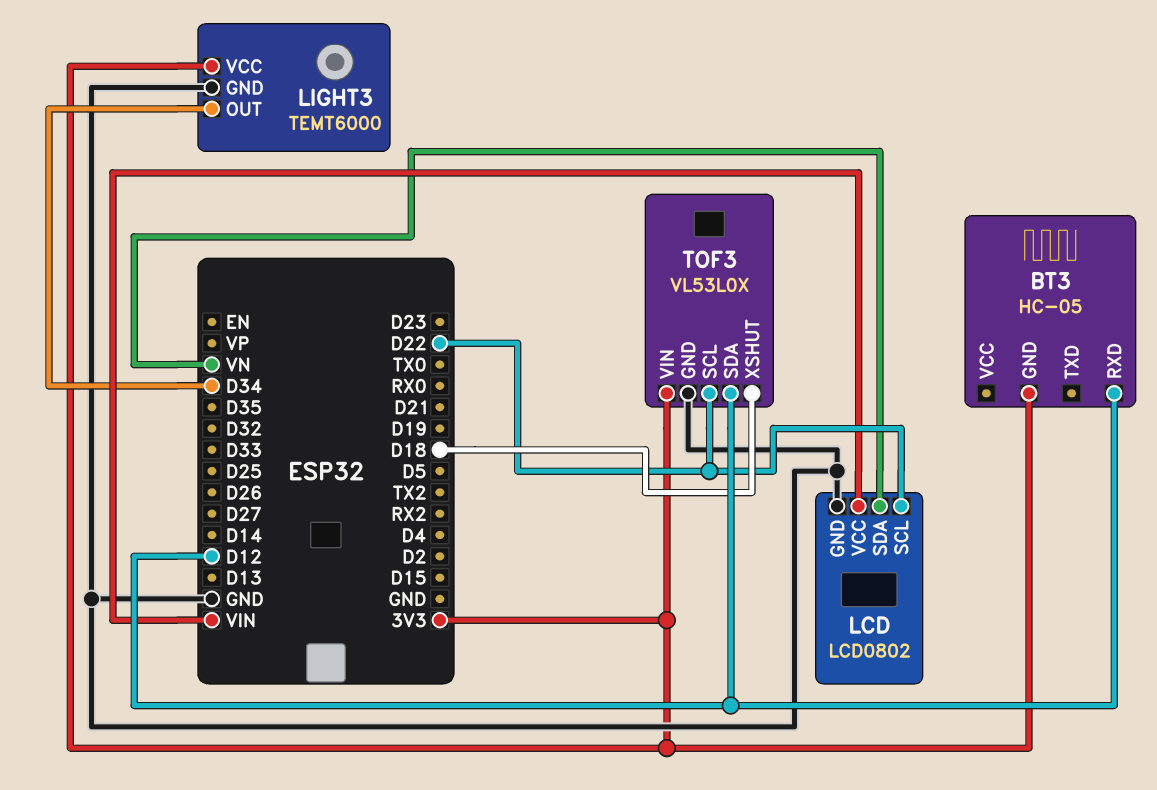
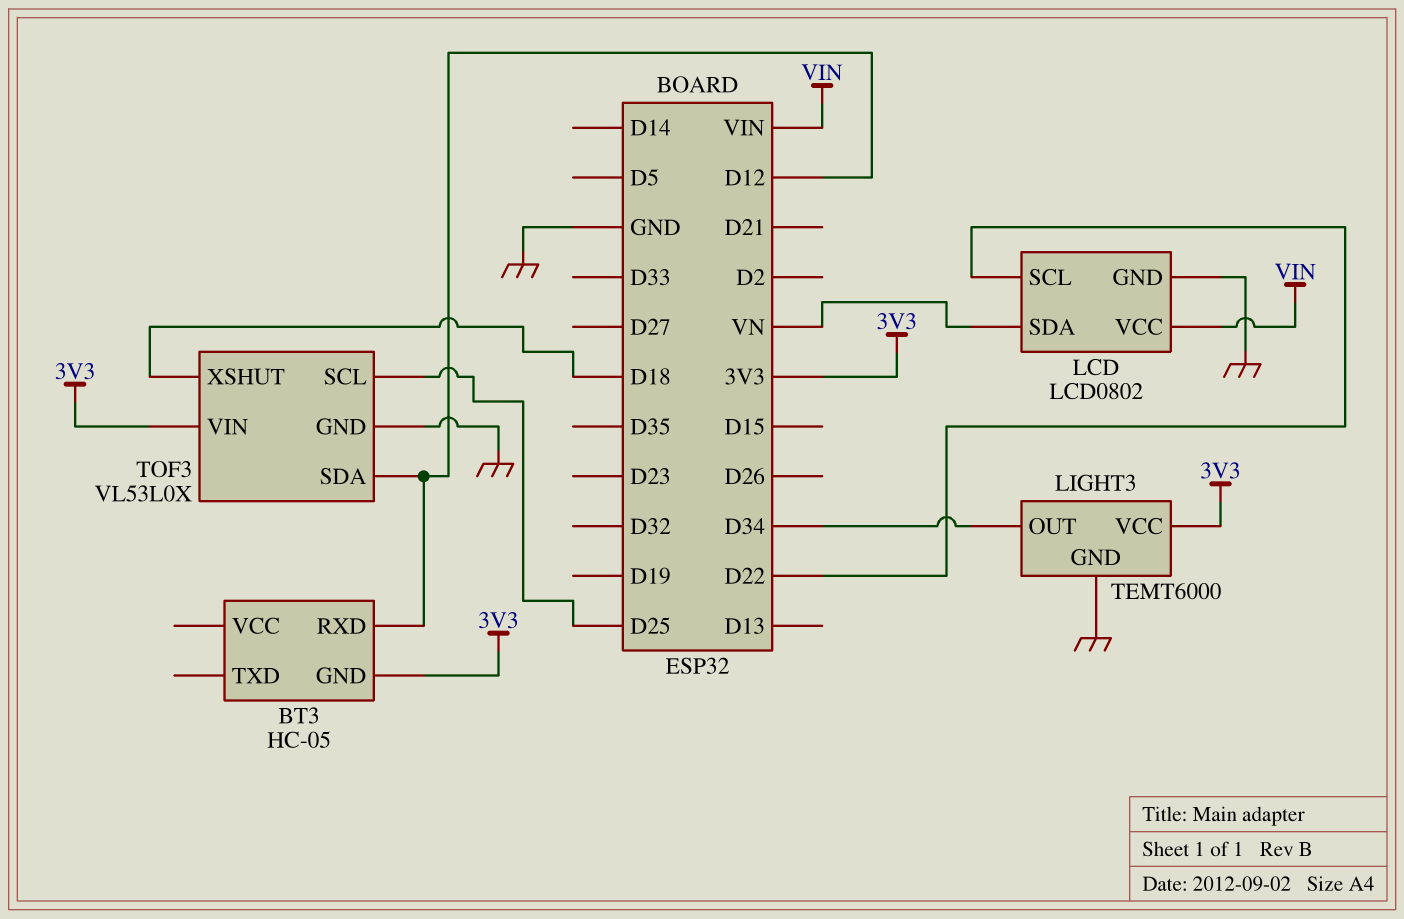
TOF3 pin SCL: D22 -> D25

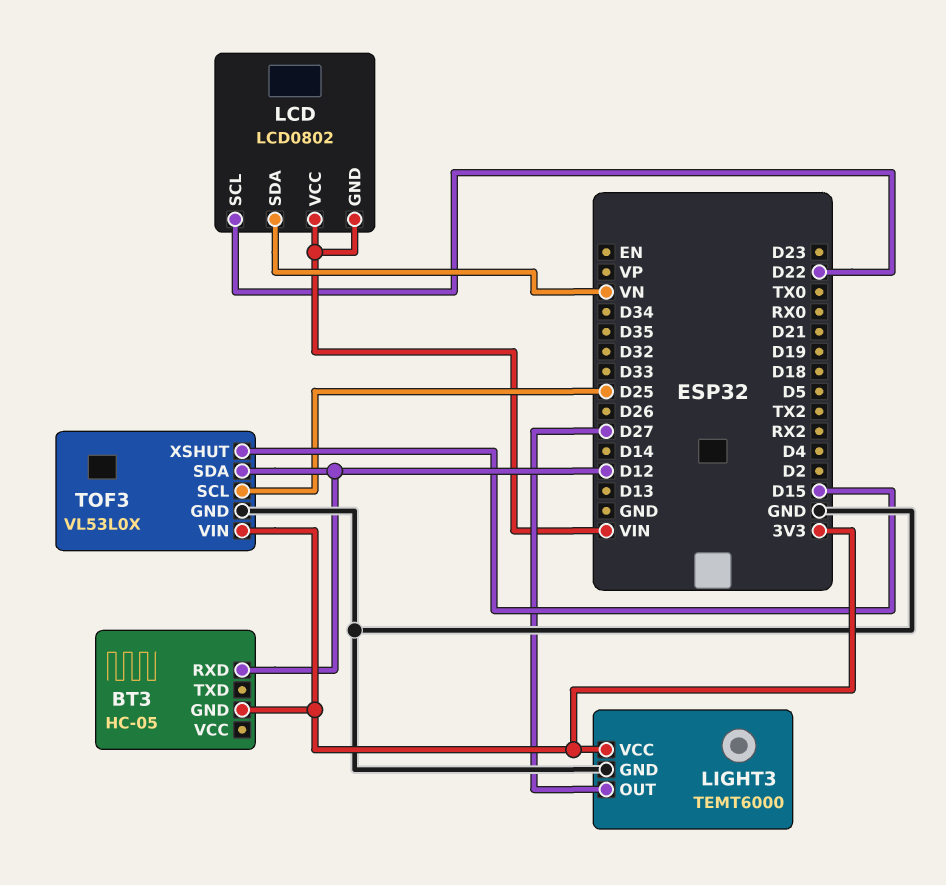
LCD pin GND: GND -> VIN
LIGHT3 pin OUT: D34 -> D27
TOF3 pin XSHUT: D18 -> D15

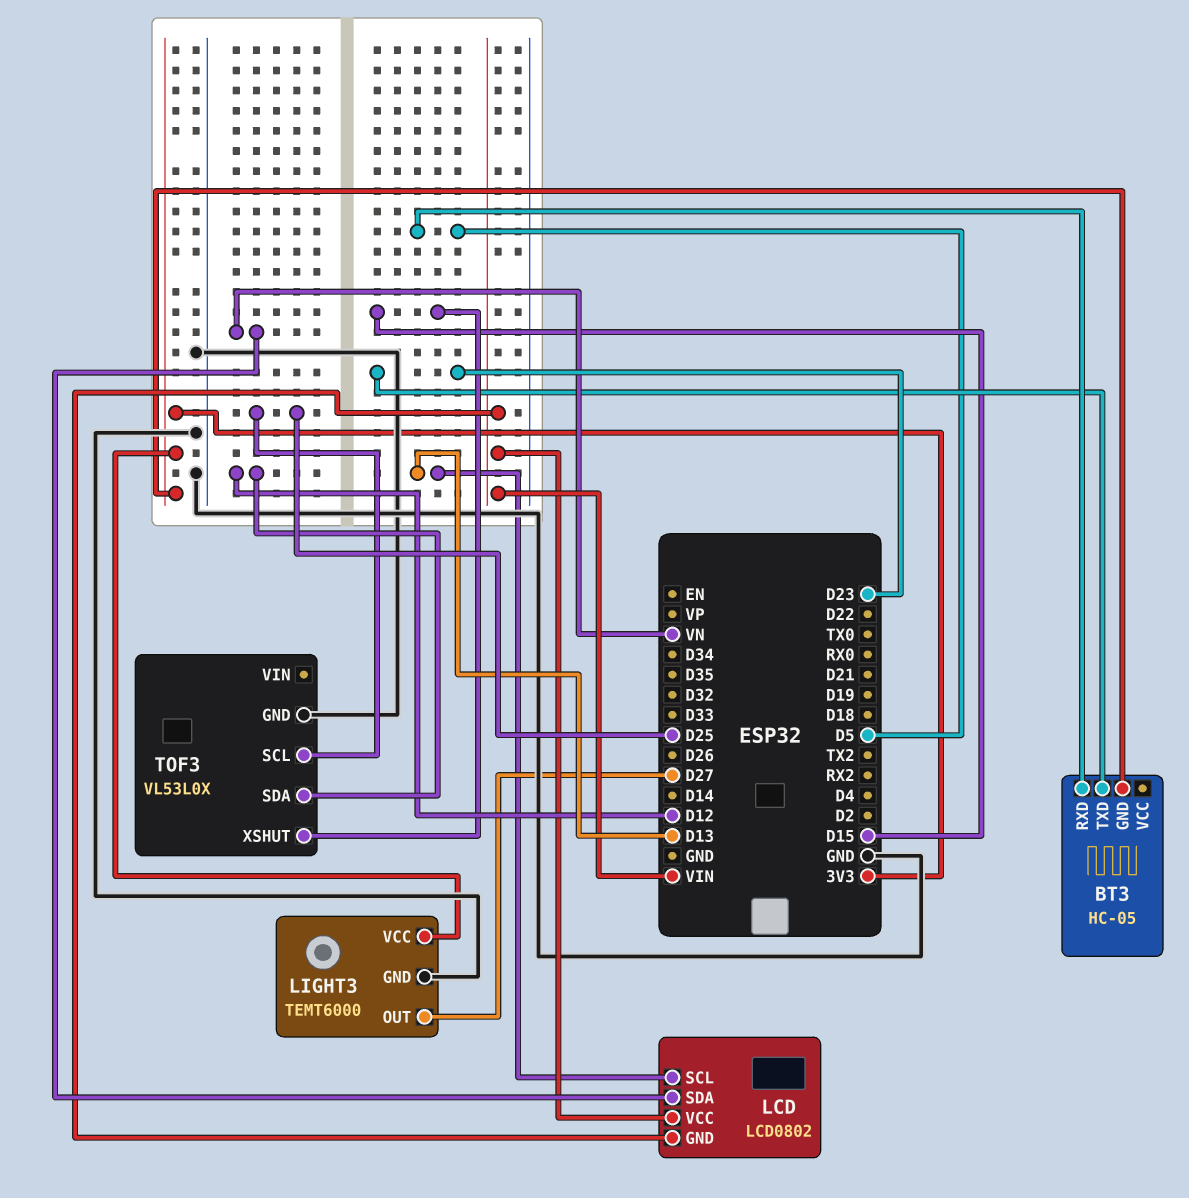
BT3 pin RXD: D12 -> D5
BT3 pin TXD: none -> D23
LCD pin SCL: D22 -> D13
TOF3 pin VIN: 3V3 -> none

